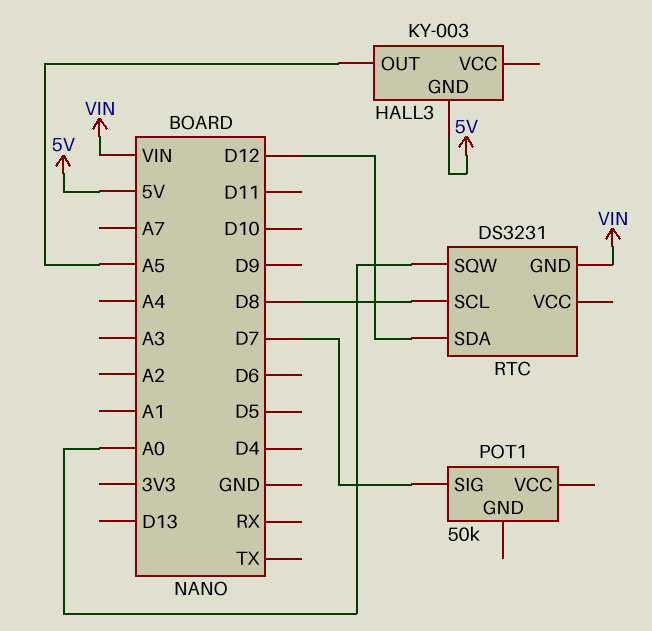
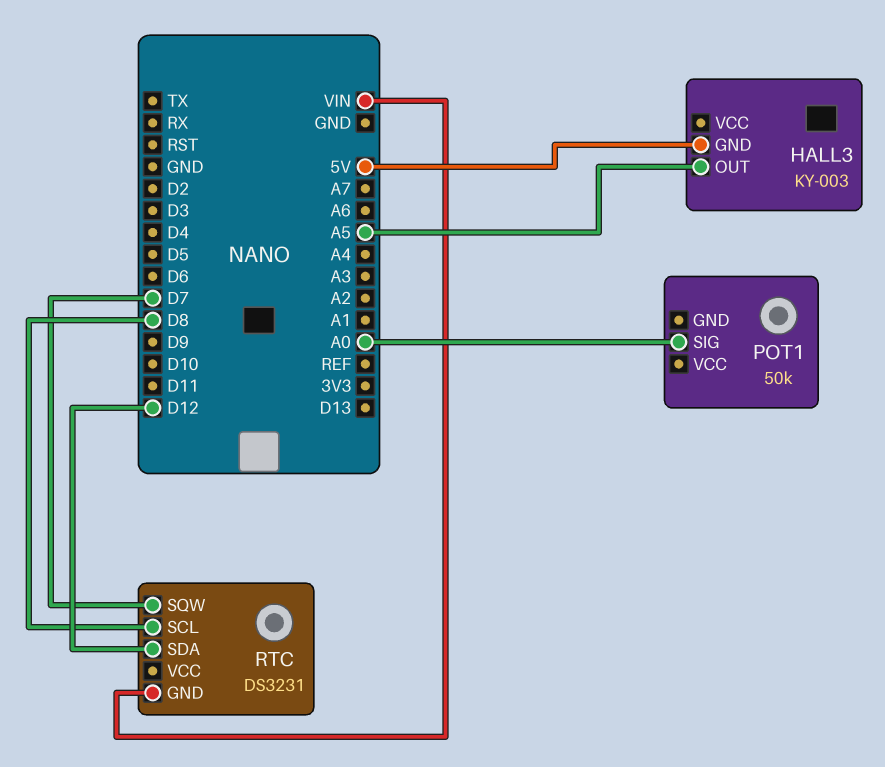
POT1 pin SIG: D7 -> A0
RTC pin SQW: A0 -> D7

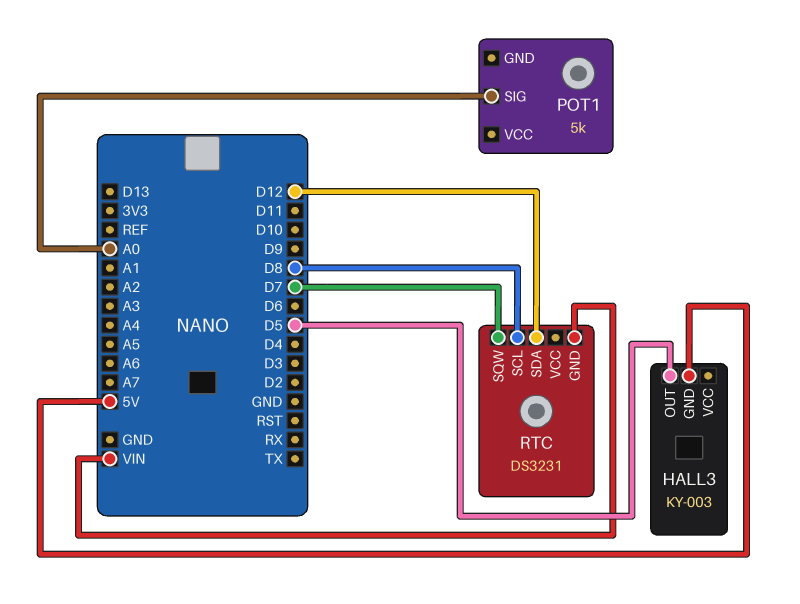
HALL3 pin OUT: A5 -> D5
POT1: 50k -> 5k

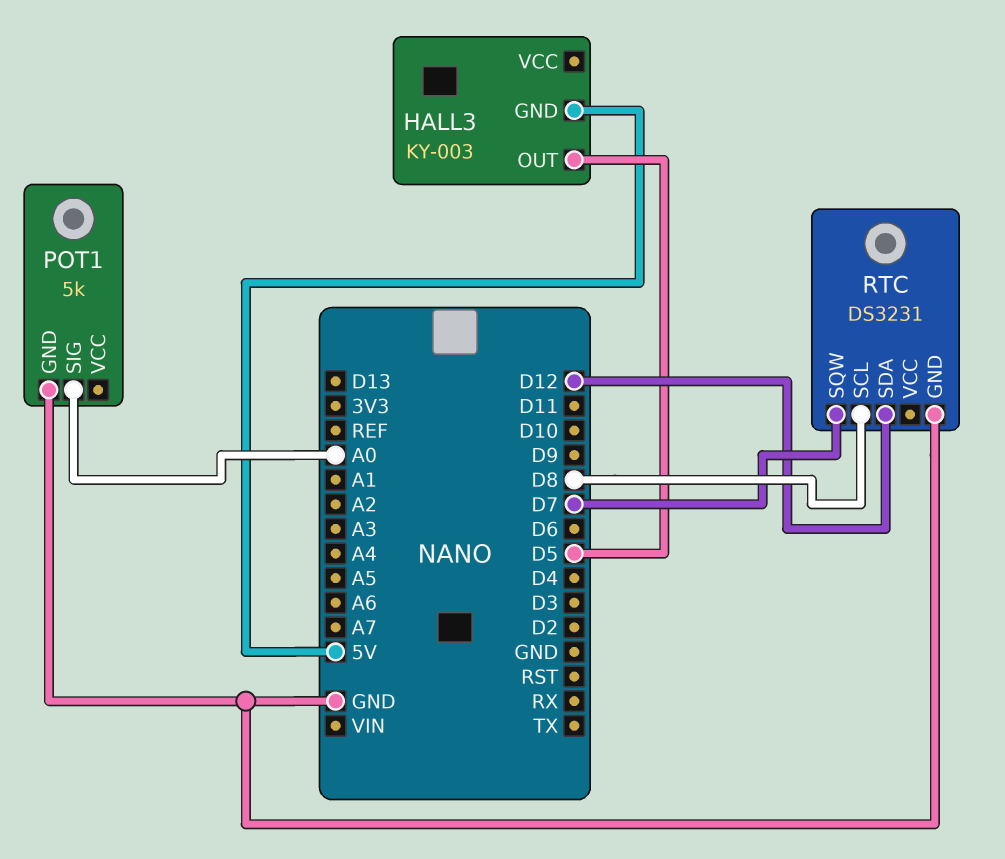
POT1 pin GND: none -> GND
RTC pin GND: VIN -> GND

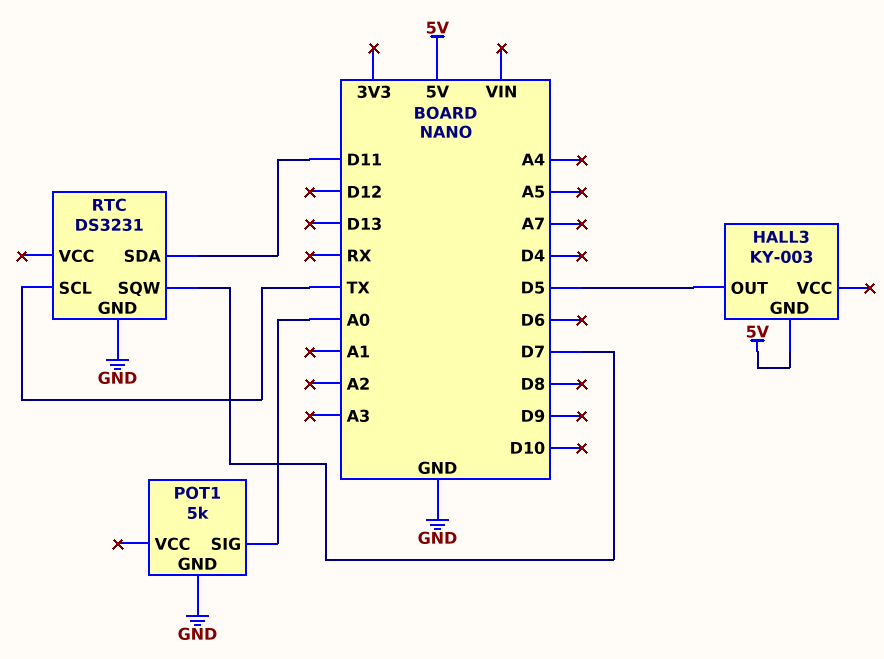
RTC pin SCL: D8 -> TX
RTC pin SDA: D12 -> D11

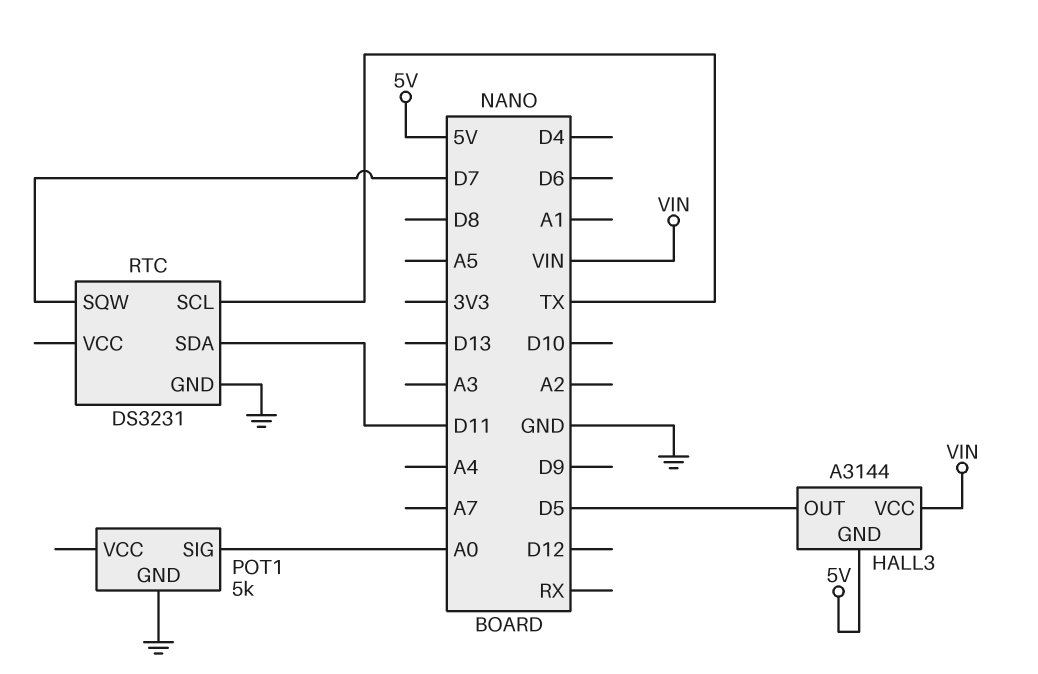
HALL3: KY-003 -> A3144
HALL3 pin VCC: none -> VIN

